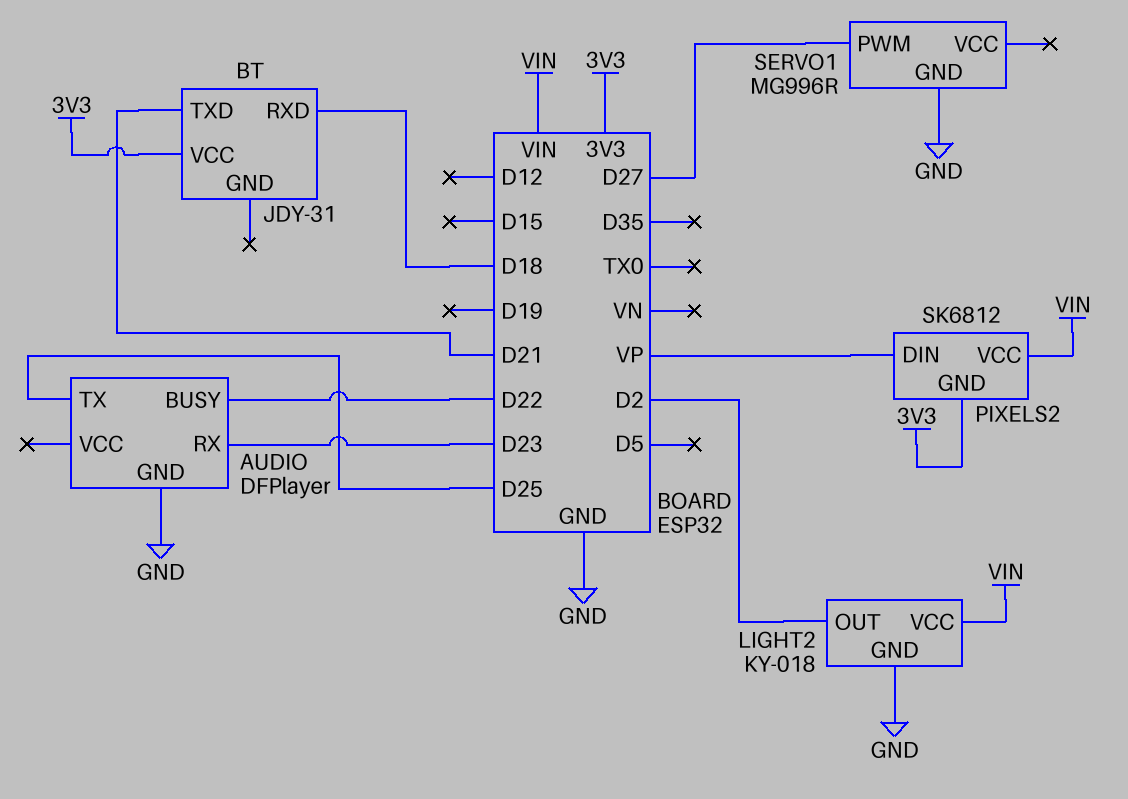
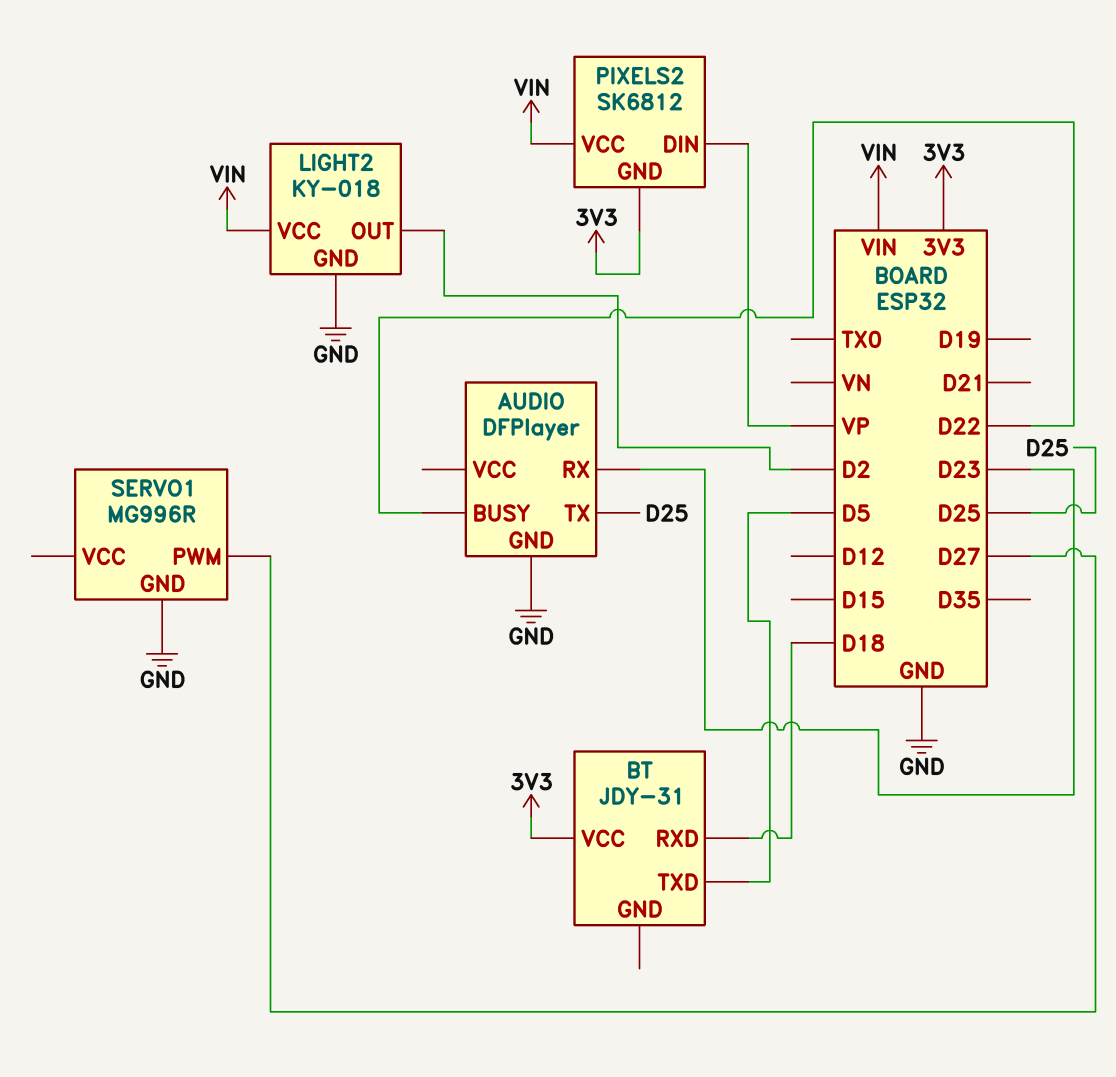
BT pin TXD: D21 -> D5

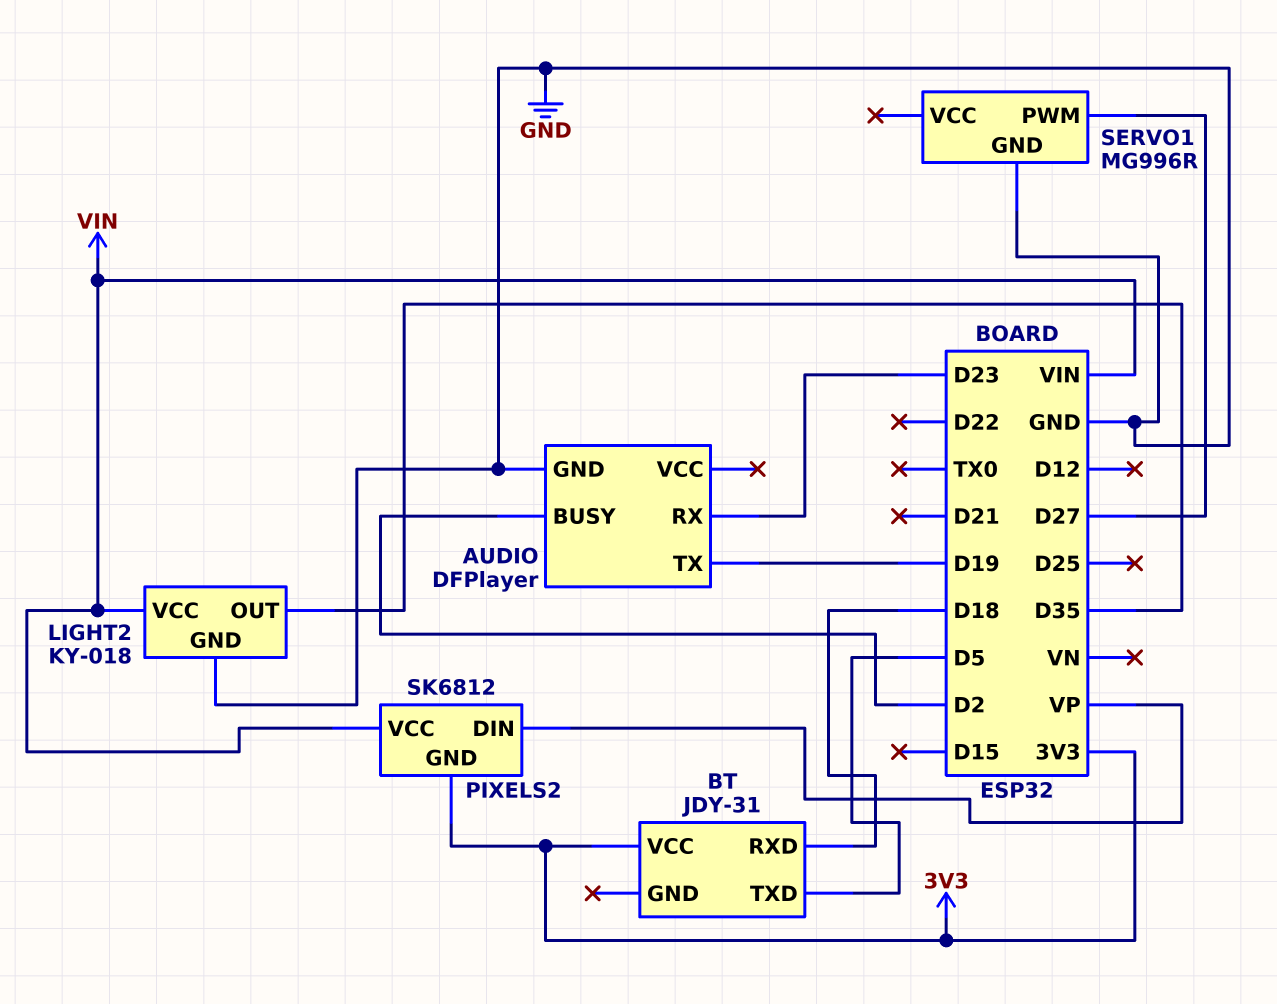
AUDIO pin BUSY: D22 -> D2
AUDIO pin TX: D25 -> D19
LIGHT2 pin OUT: D2 -> D35

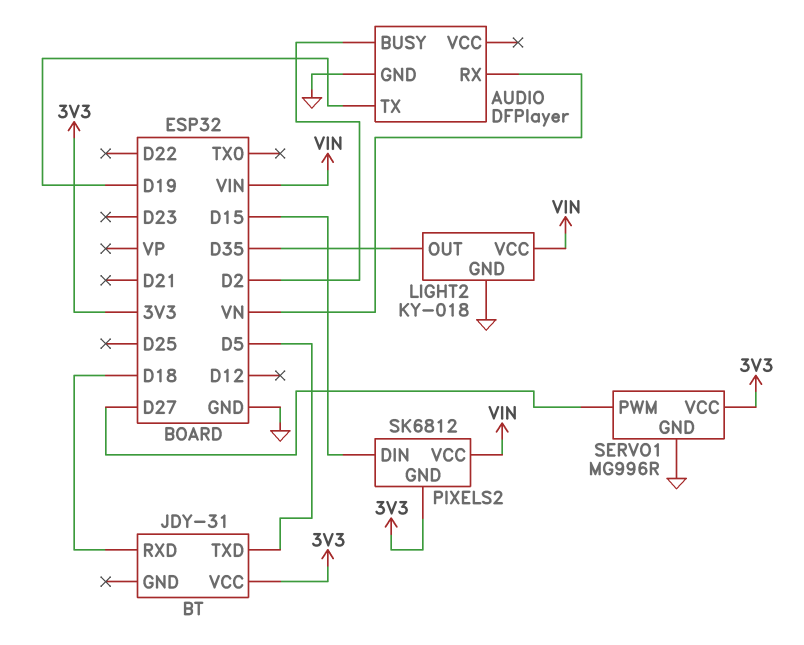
AUDIO pin RX: D23 -> VN
PIXELS2 pin DIN: VP -> D15
SERVO1 pin VCC: none -> 3V3

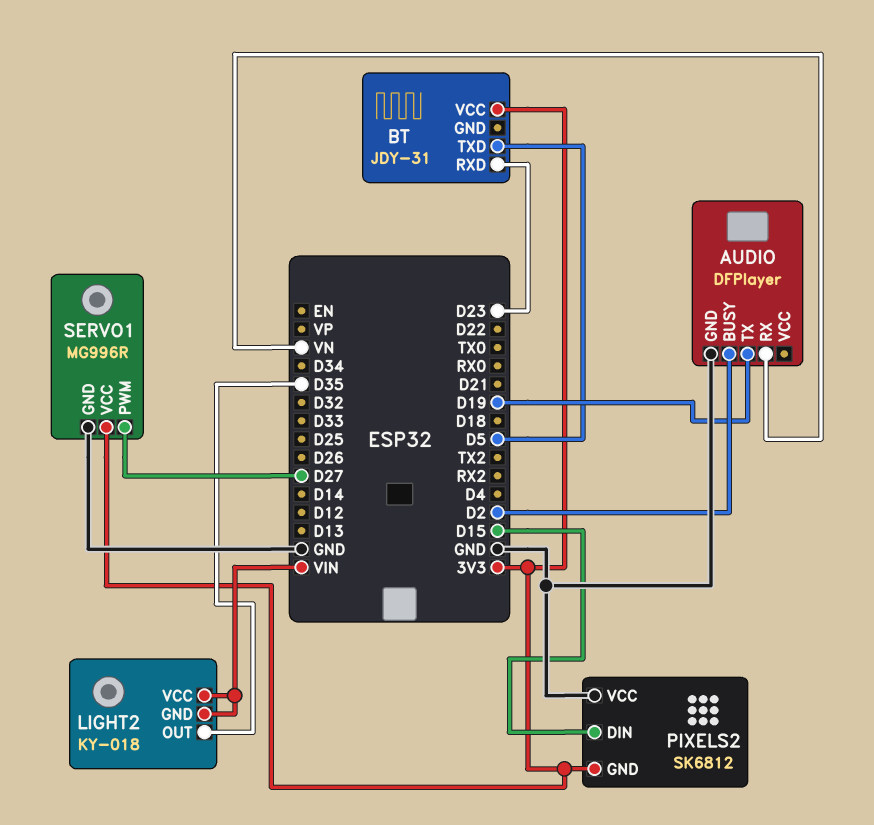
BT pin RXD: D18 -> D23
LIGHT2 pin GND: GND -> VIN
PIXELS2 pin VCC: VIN -> GND

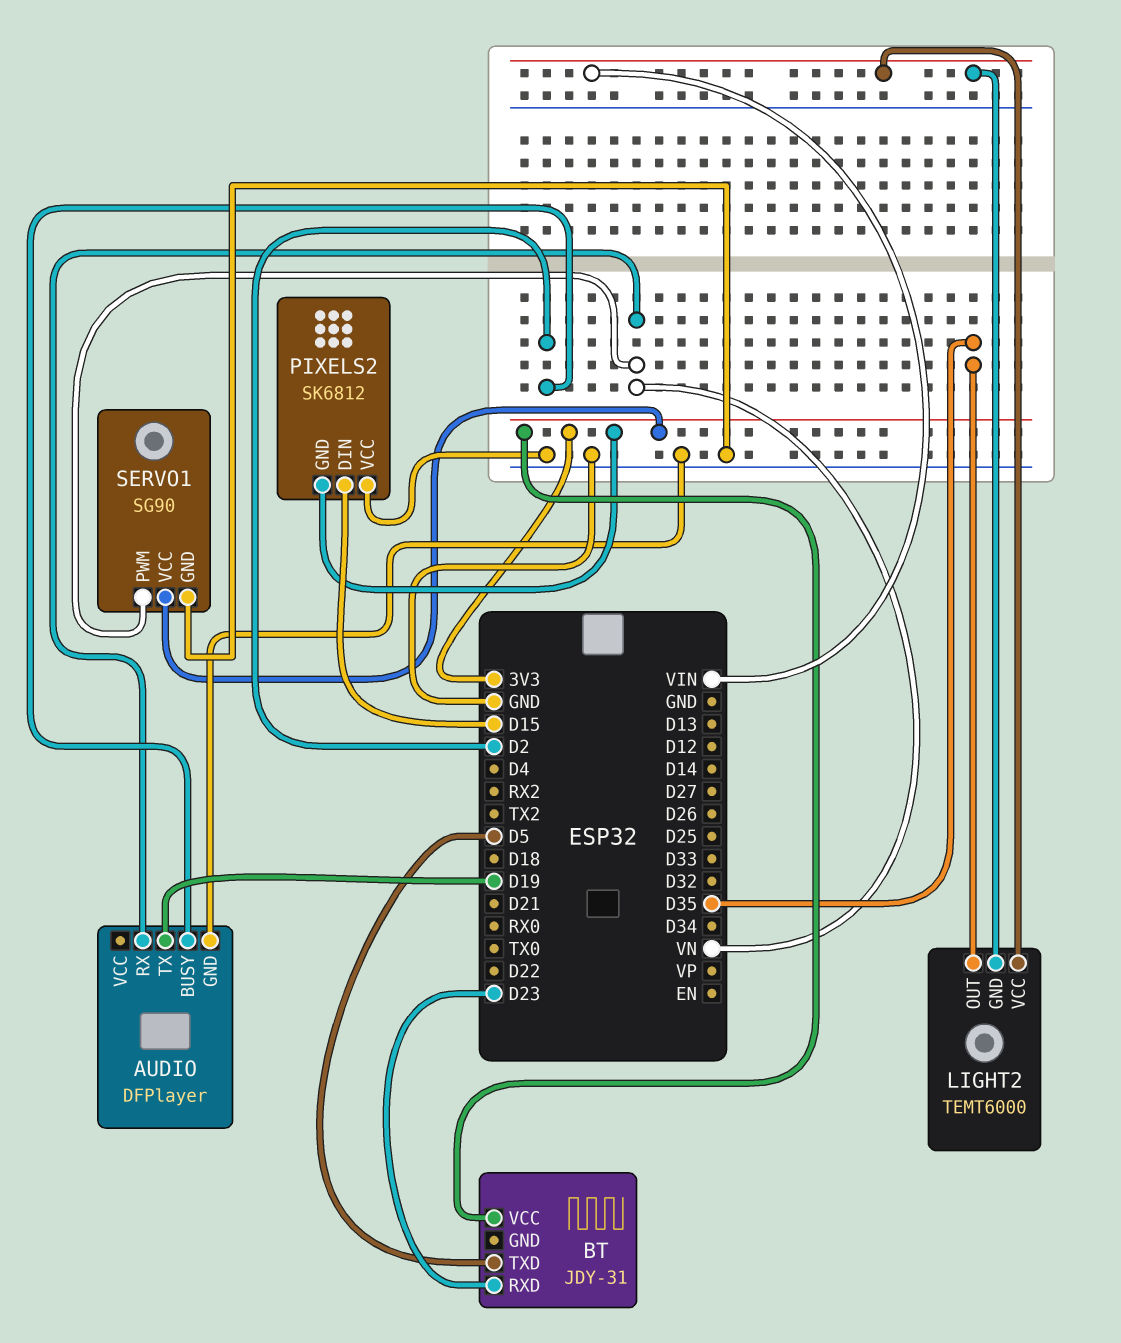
LIGHT2: KY-018 -> TEMT6000
SERVO1: MG996R -> SG90
SERVO1 pin PWM: D27 -> VN

